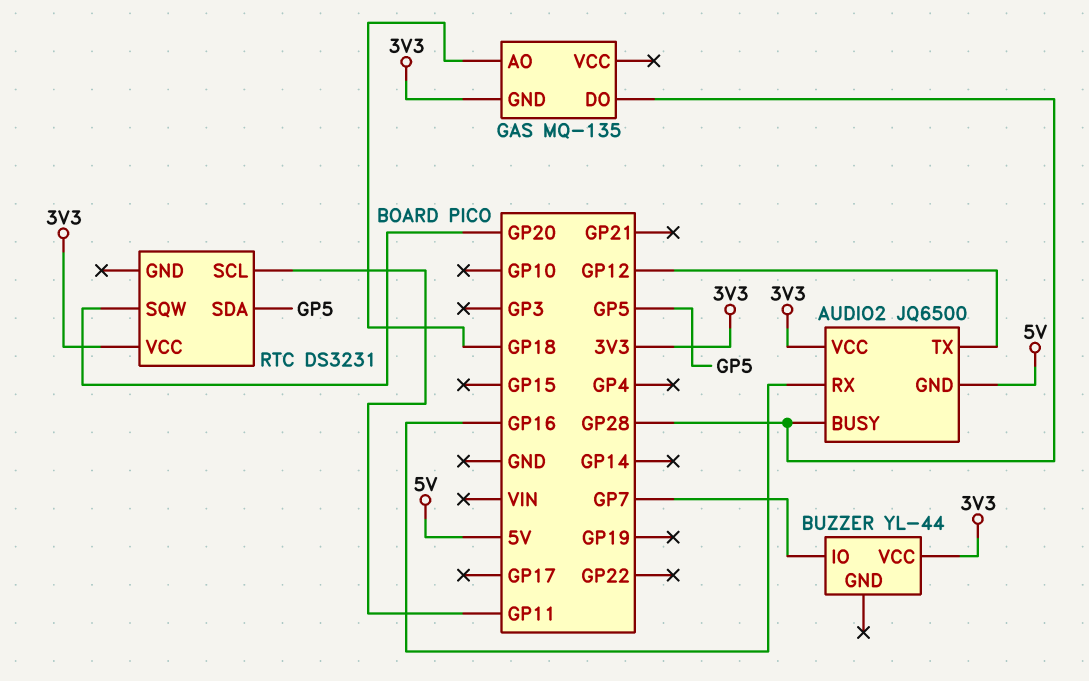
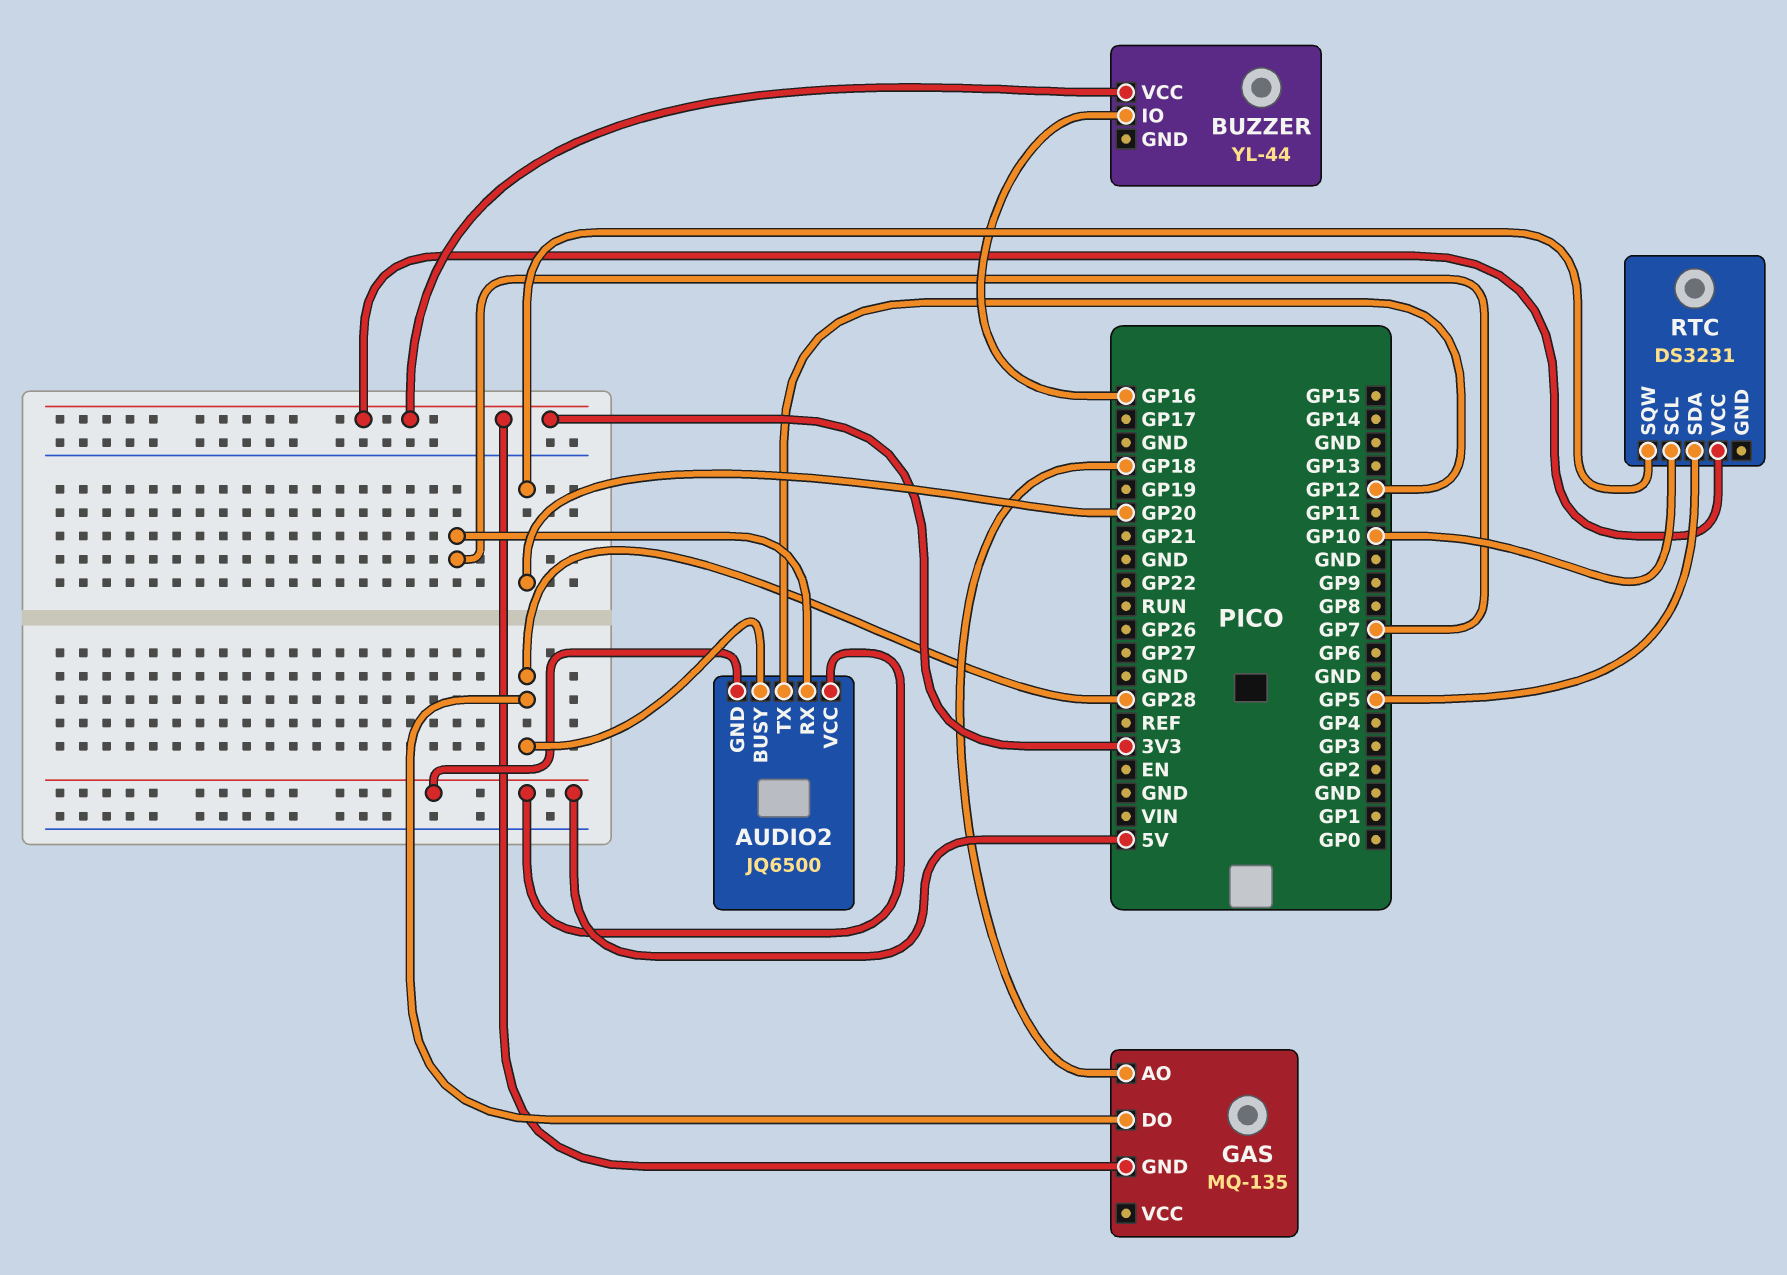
AUDIO2 pin RX: GP16 -> GP7
AUDIO2 pin VCC: 3V3 -> 5V
BUZZER pin IO: GP7 -> GP16
RTC pin SCL: GP11 -> GP10

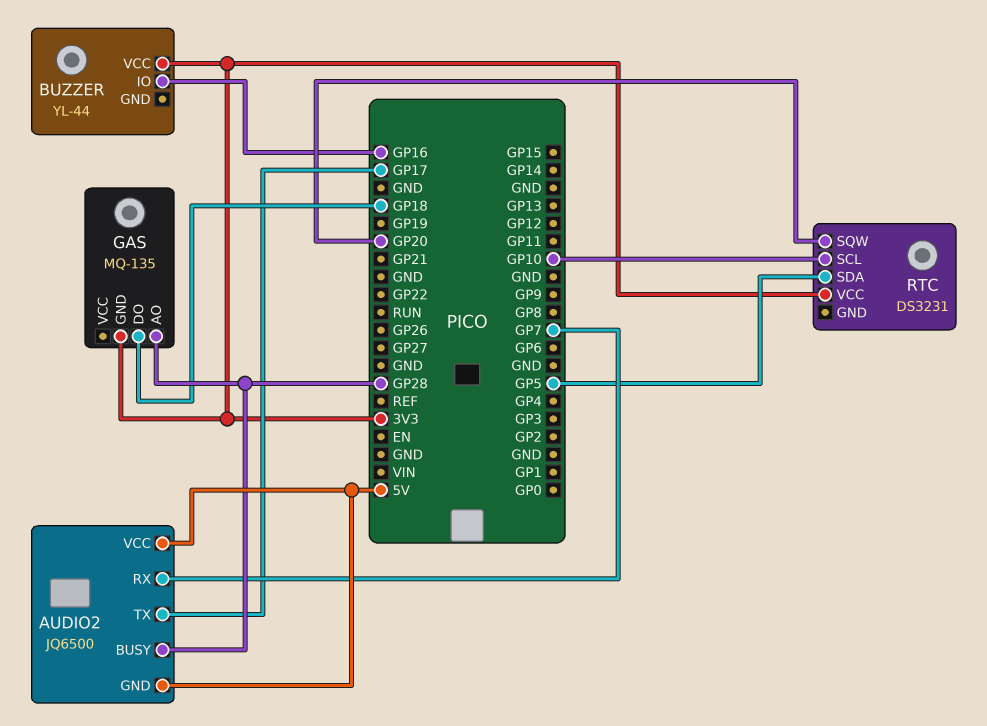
AUDIO2 pin TX: GP12 -> GP17
GAS pin AO: GP18 -> GP28
GAS pin DO: GP28 -> GP18

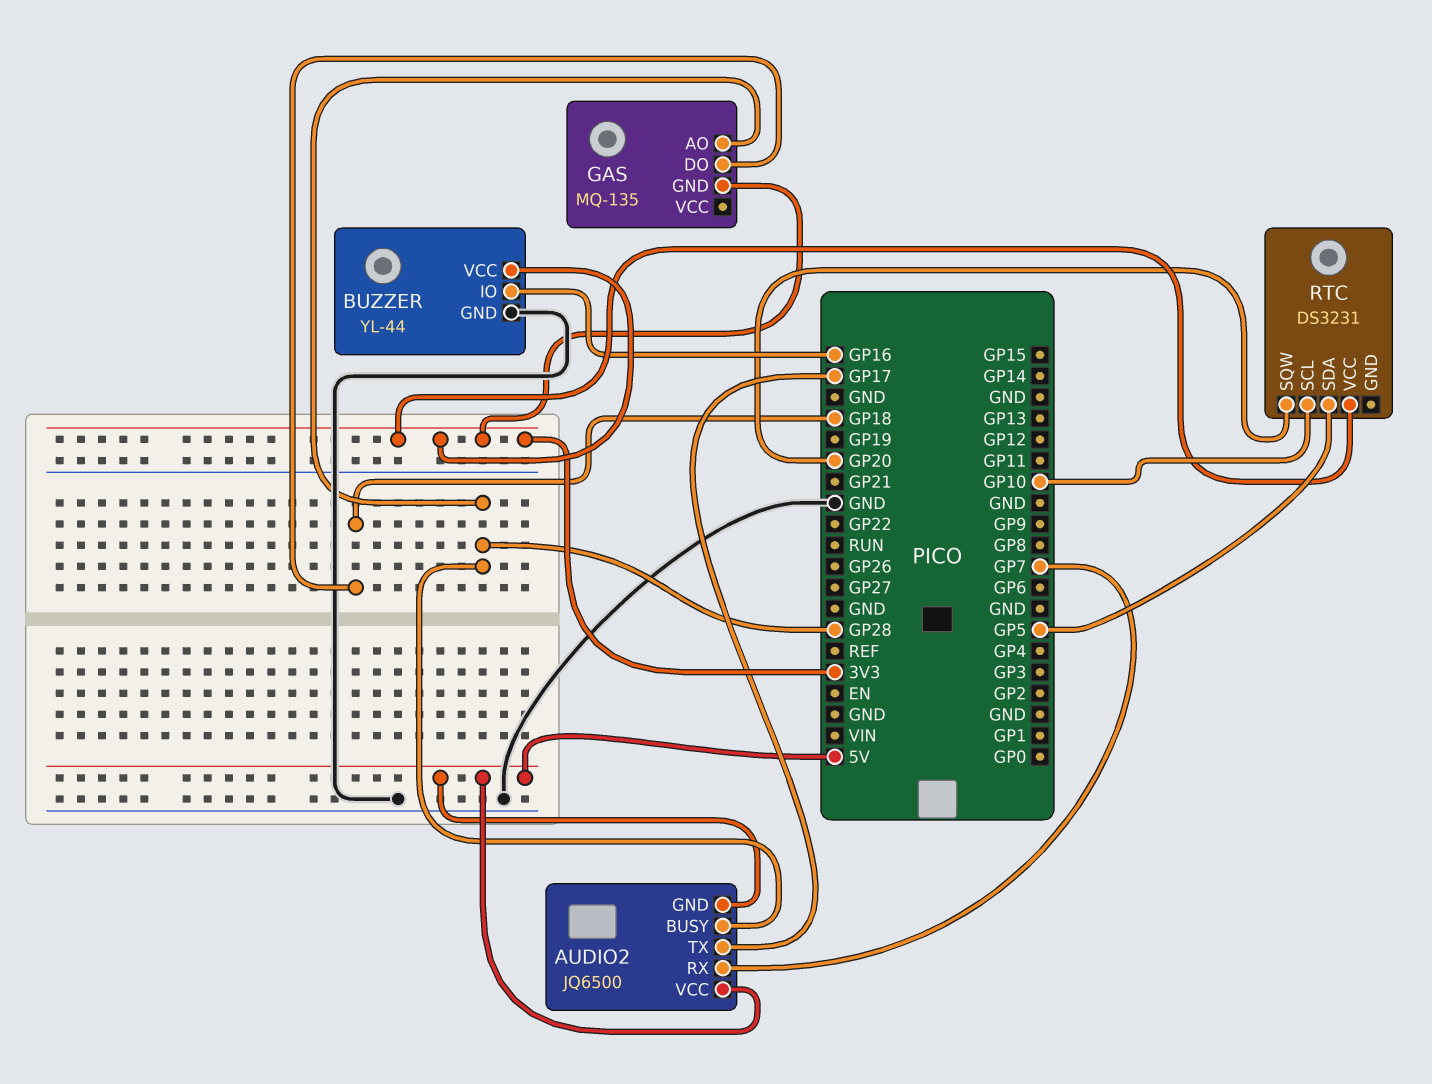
BUZZER pin GND: none -> GND

